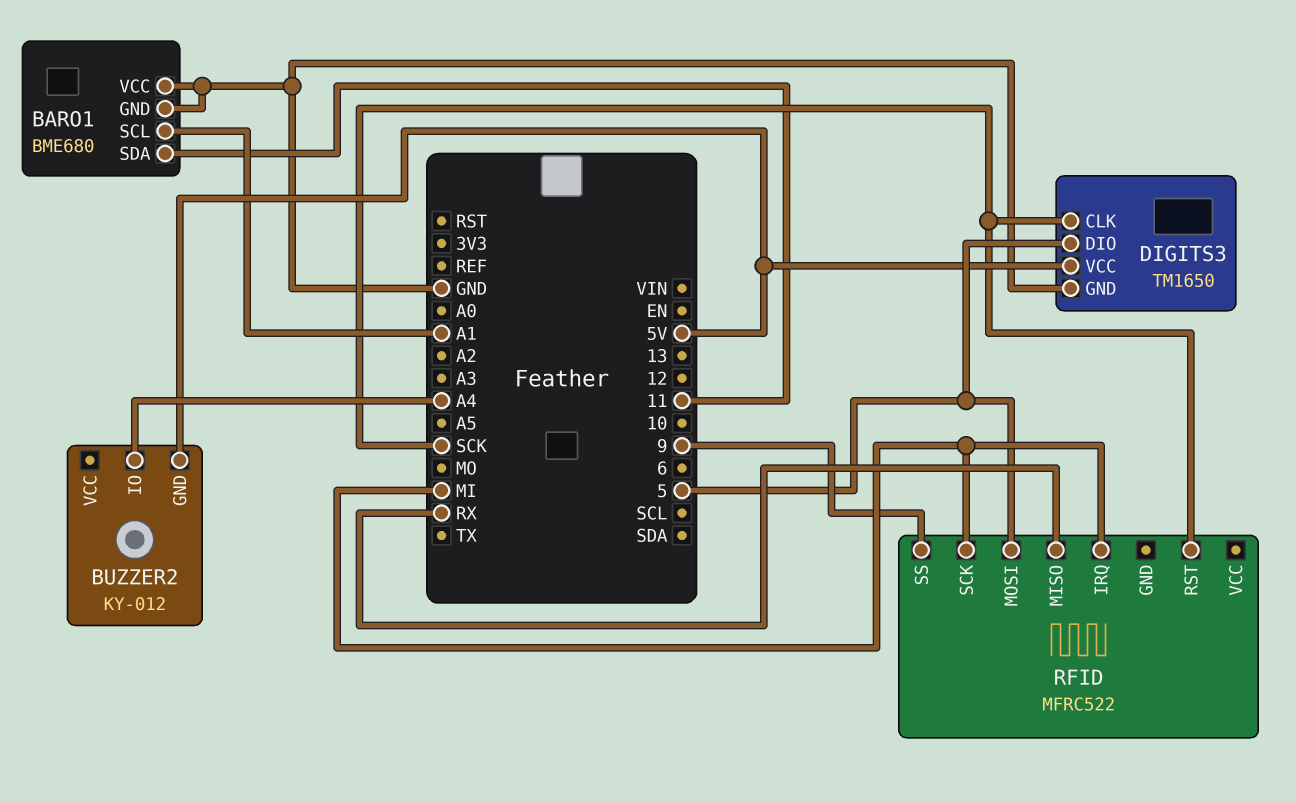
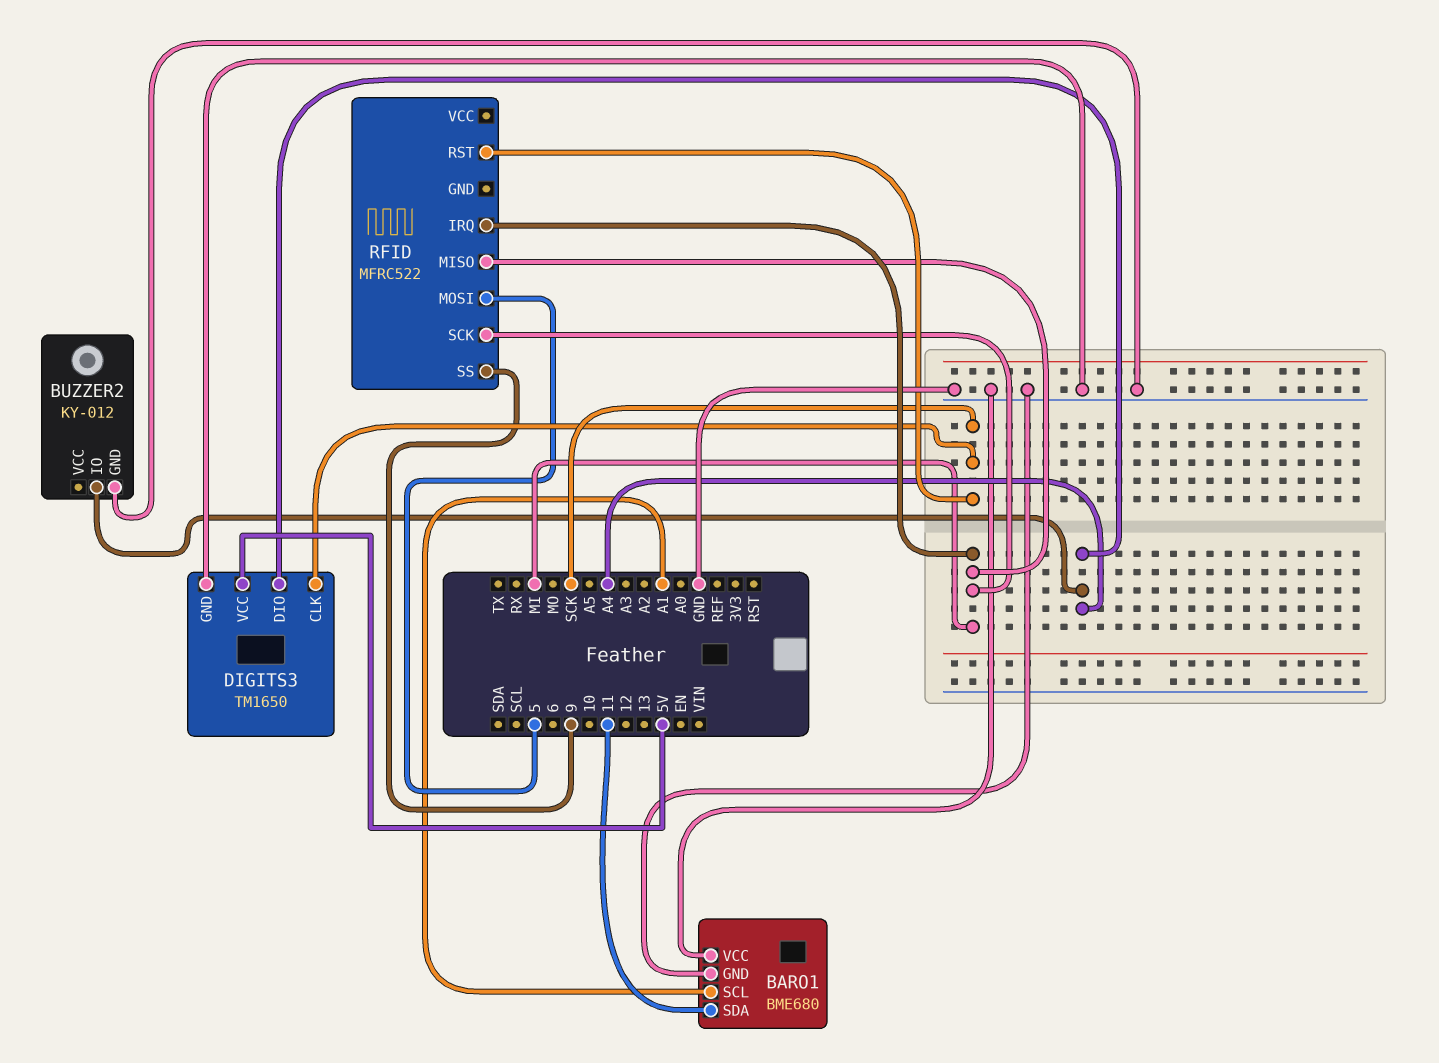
BUZZER2 pin GND: 5V -> GND
DIGITS3 pin DIO: 5 -> A4
RFID pin MISO: RX -> MI

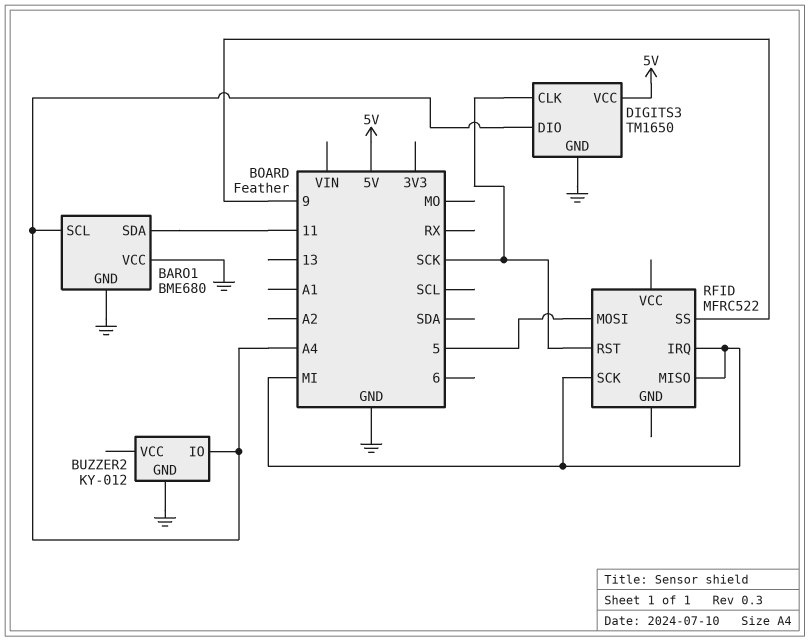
BARO1 pin SCL: A1 -> A4

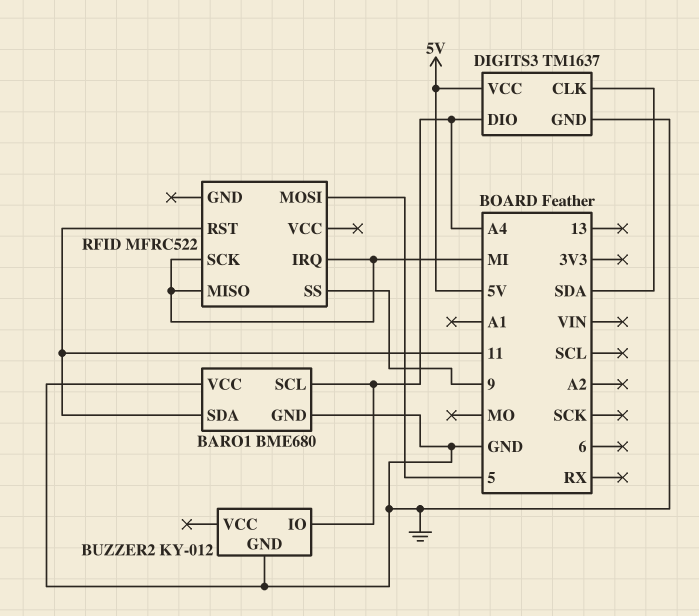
DIGITS3: TM1650 -> TM1637
DIGITS3 pin CLK: SCK -> SDA
RFID pin RST: SCK -> 11

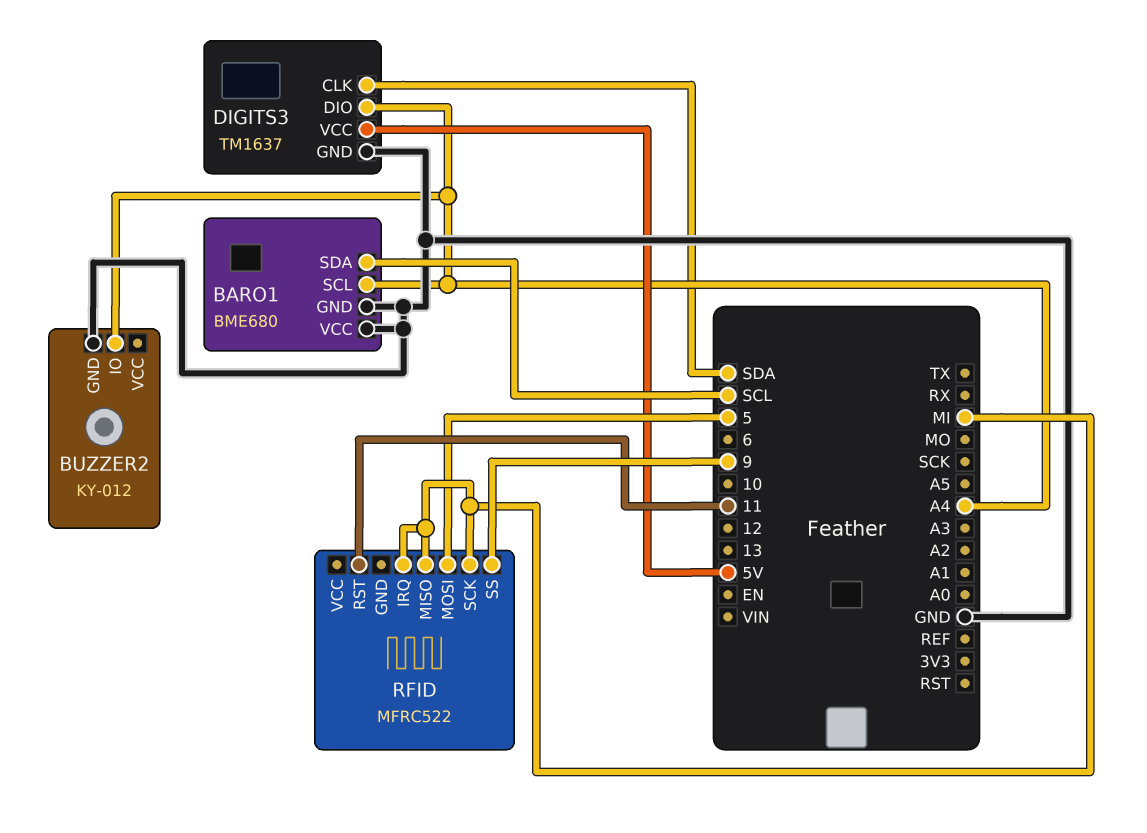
BARO1 pin SDA: 11 -> SCL

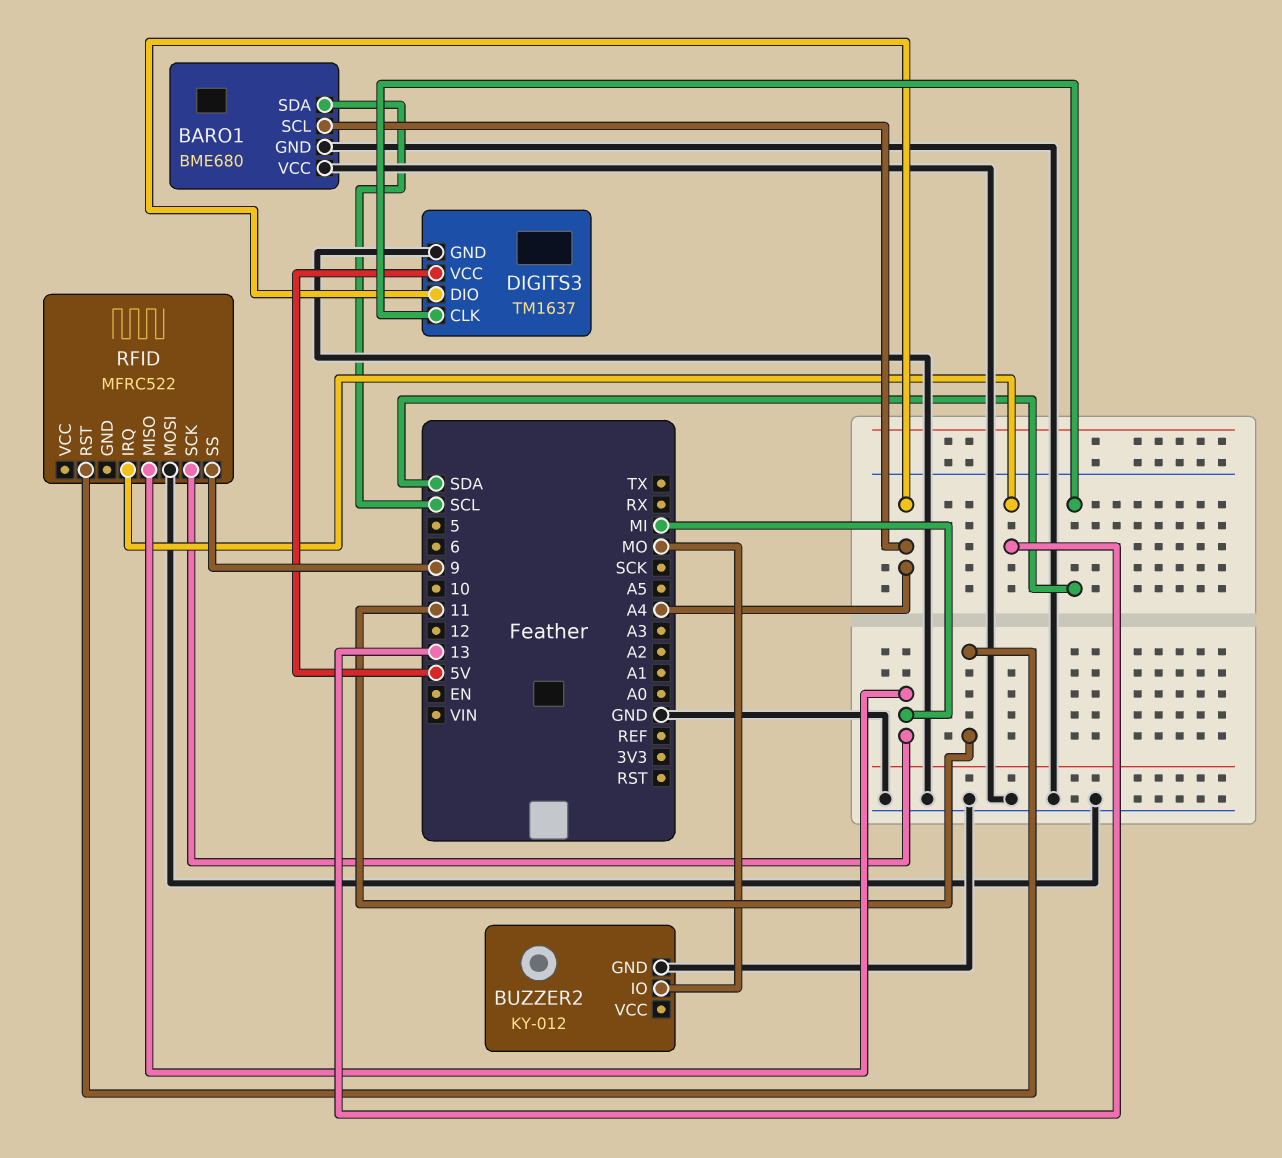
BUZZER2 pin IO: A4 -> MO
RFID pin IRQ: MI -> 13
RFID pin MOSI: 5 -> GND

